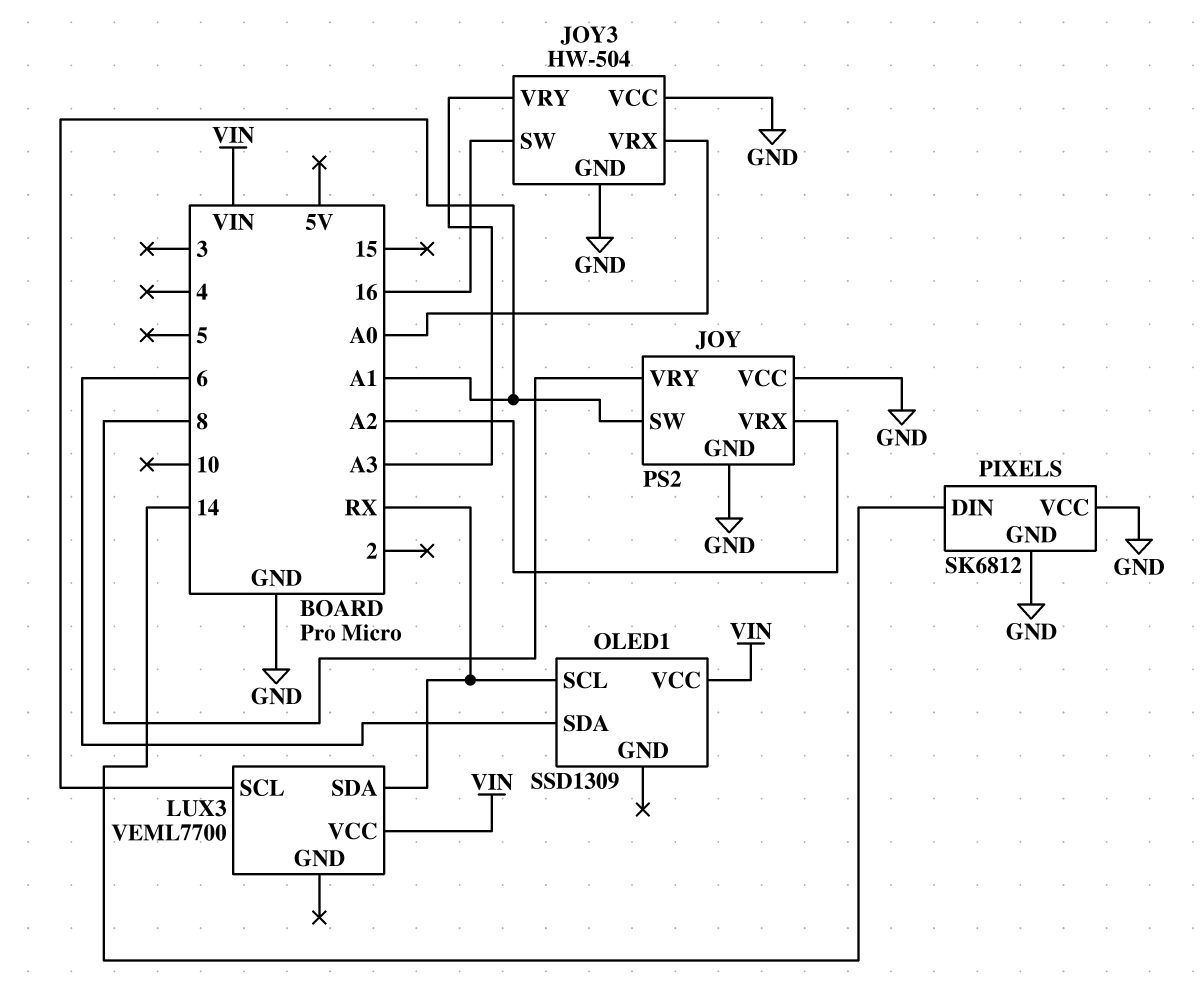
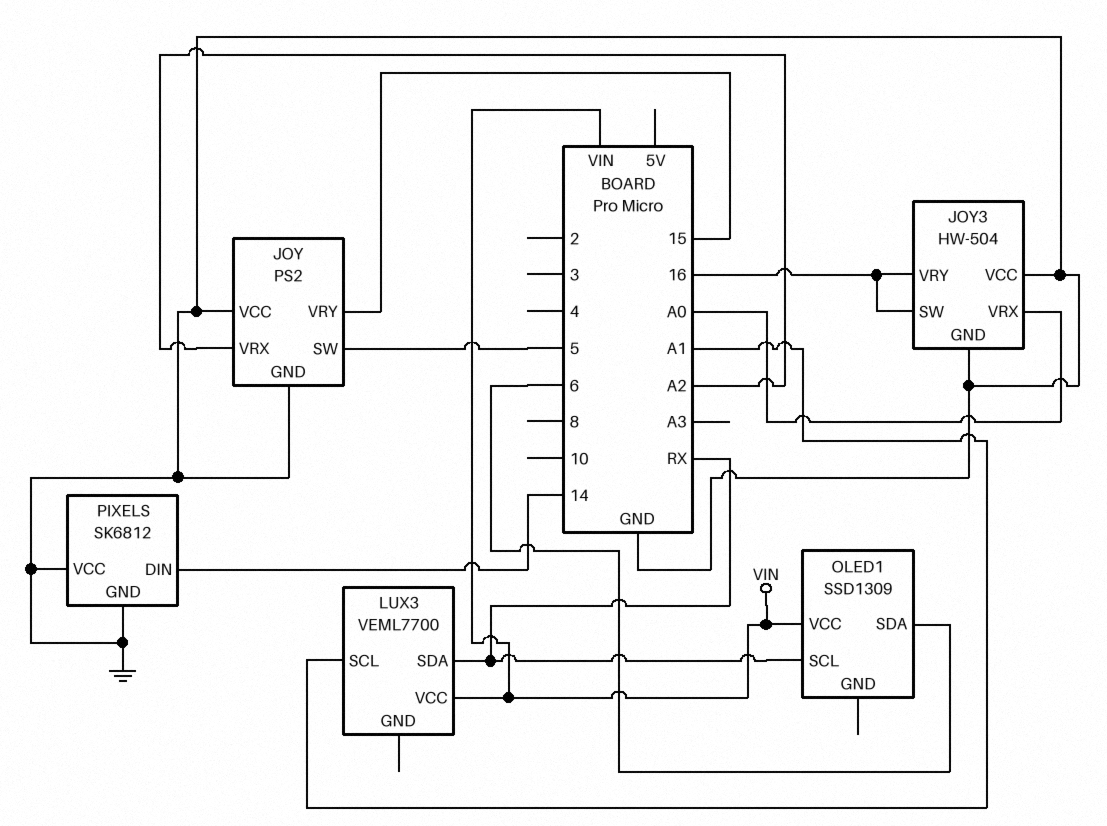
JOY pin SW: A1 -> 5
JOY pin VRY: 8 -> 15
JOY3 pin VRY: A3 -> 16

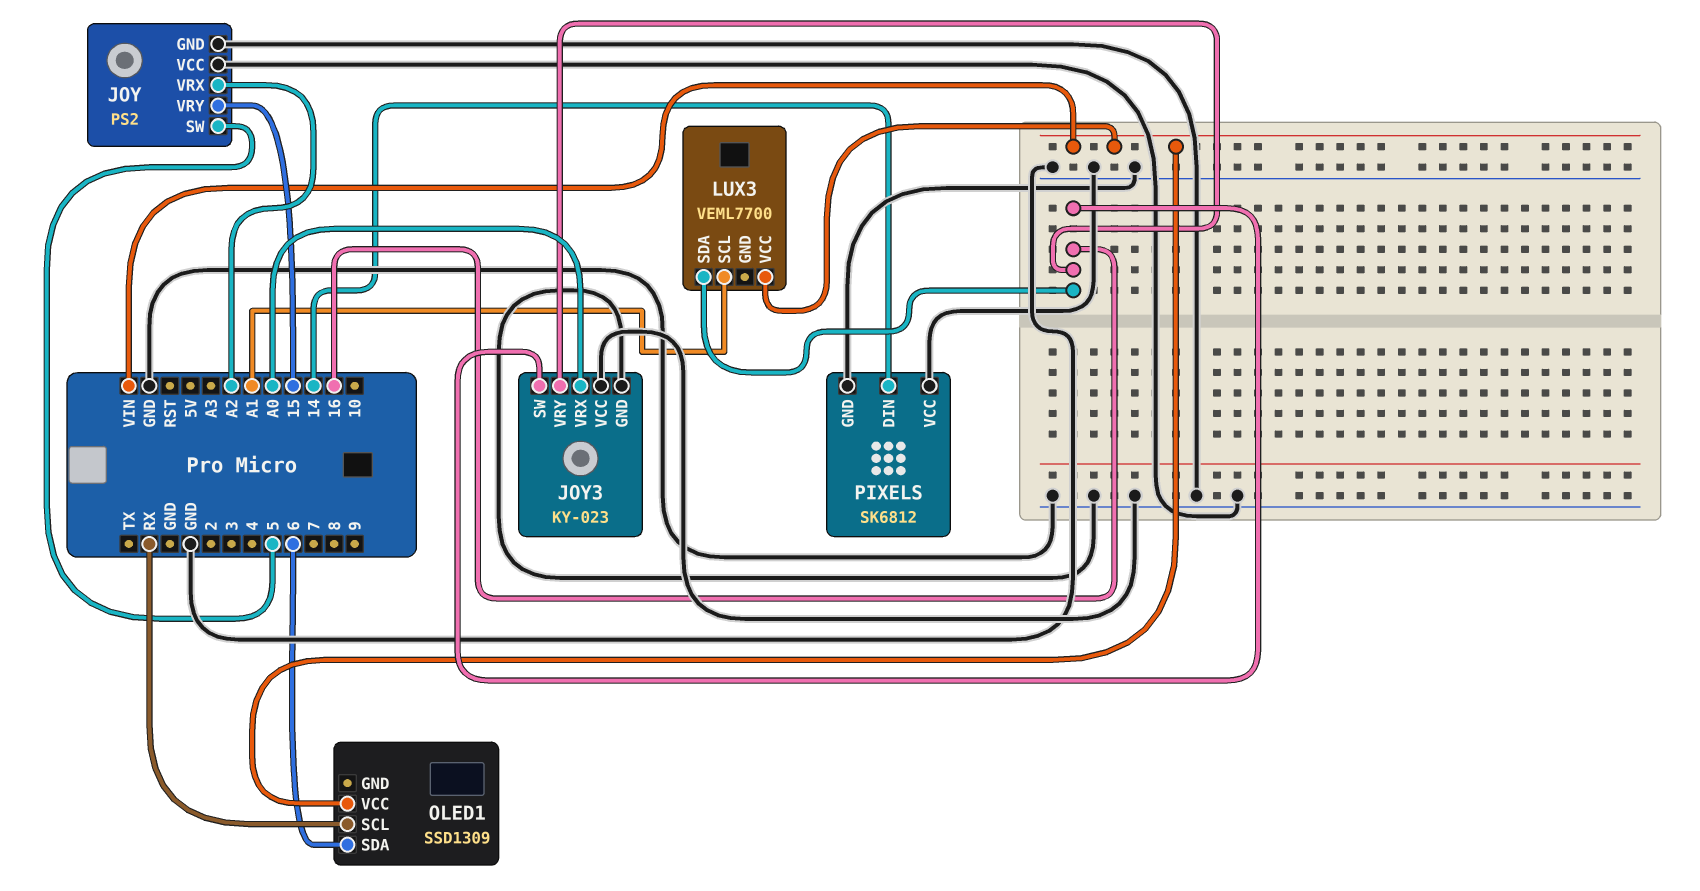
JOY3: HW-504 -> KY-023
LUX3 pin SDA: RX -> 16

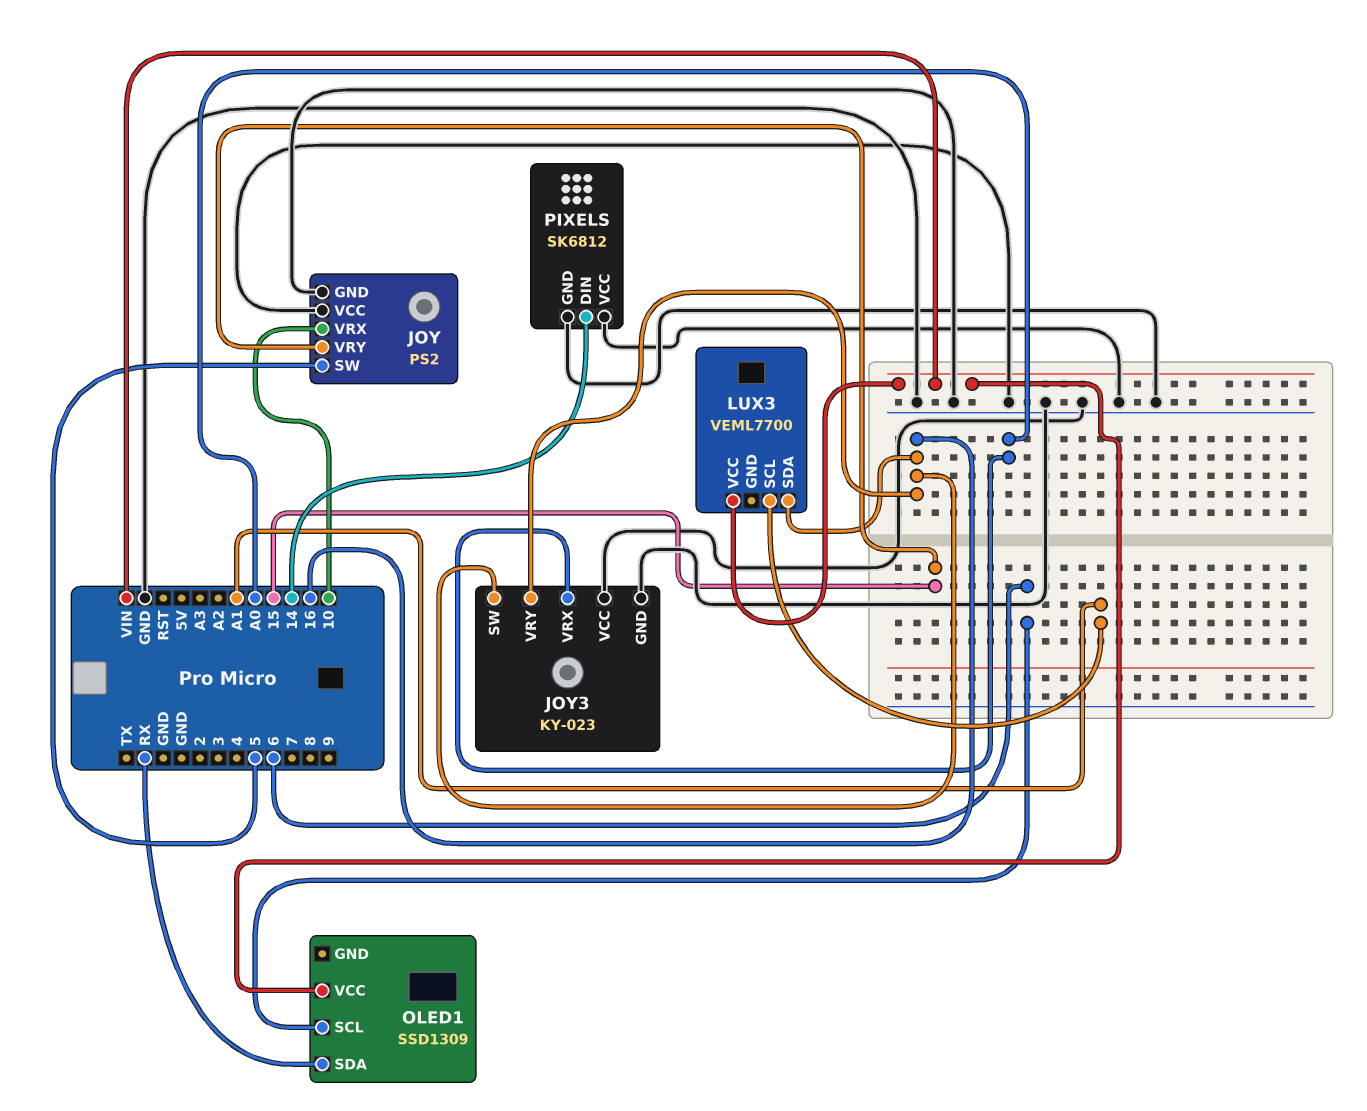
JOY pin VRX: A2 -> 10
OLED1 pin SCL: RX -> 6
OLED1 pin SDA: 6 -> RX

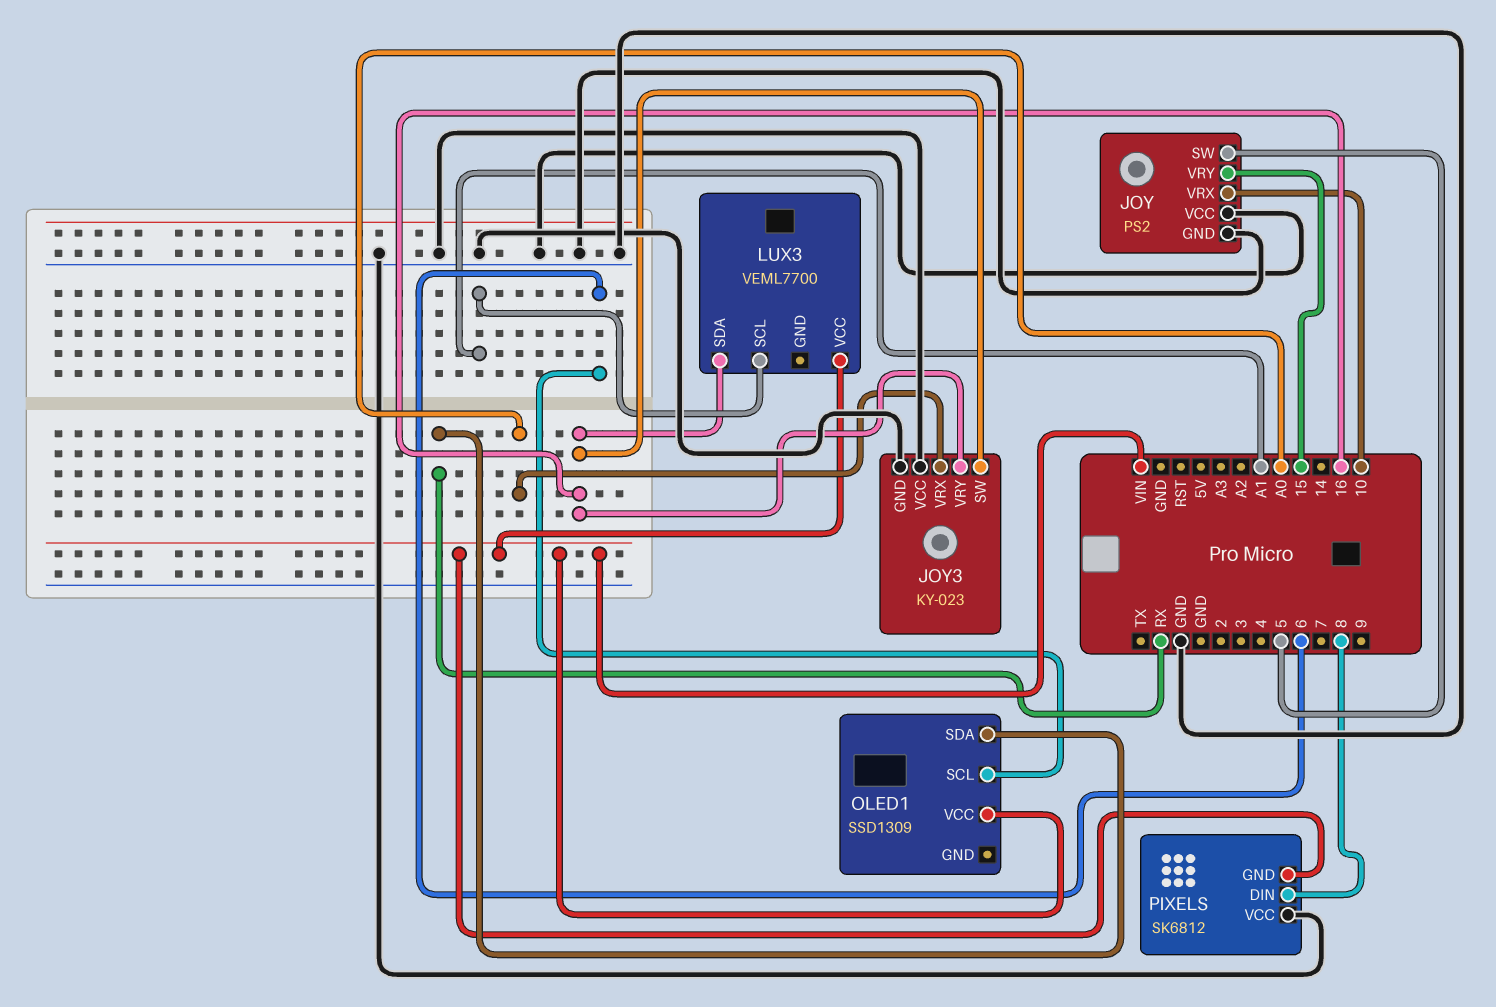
PIXELS pin DIN: 14 -> 8
PIXELS pin GND: GND -> VIN

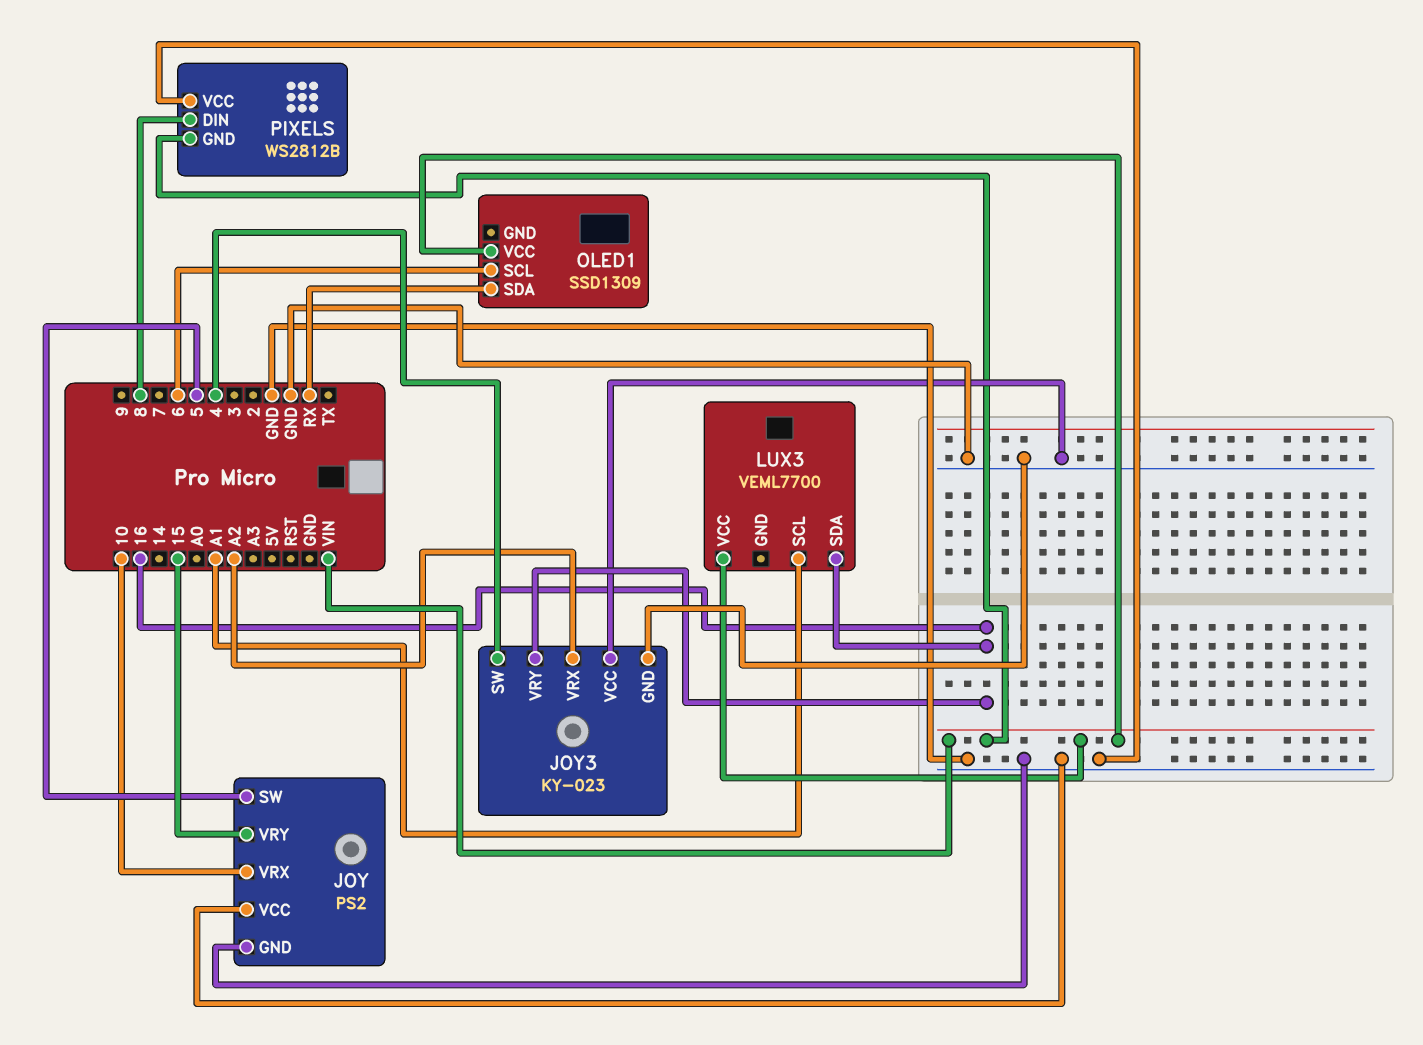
JOY3 pin SW: 16 -> 4
JOY3 pin VRX: A0 -> A2
PIXELS: SK6812 -> WS2812B

